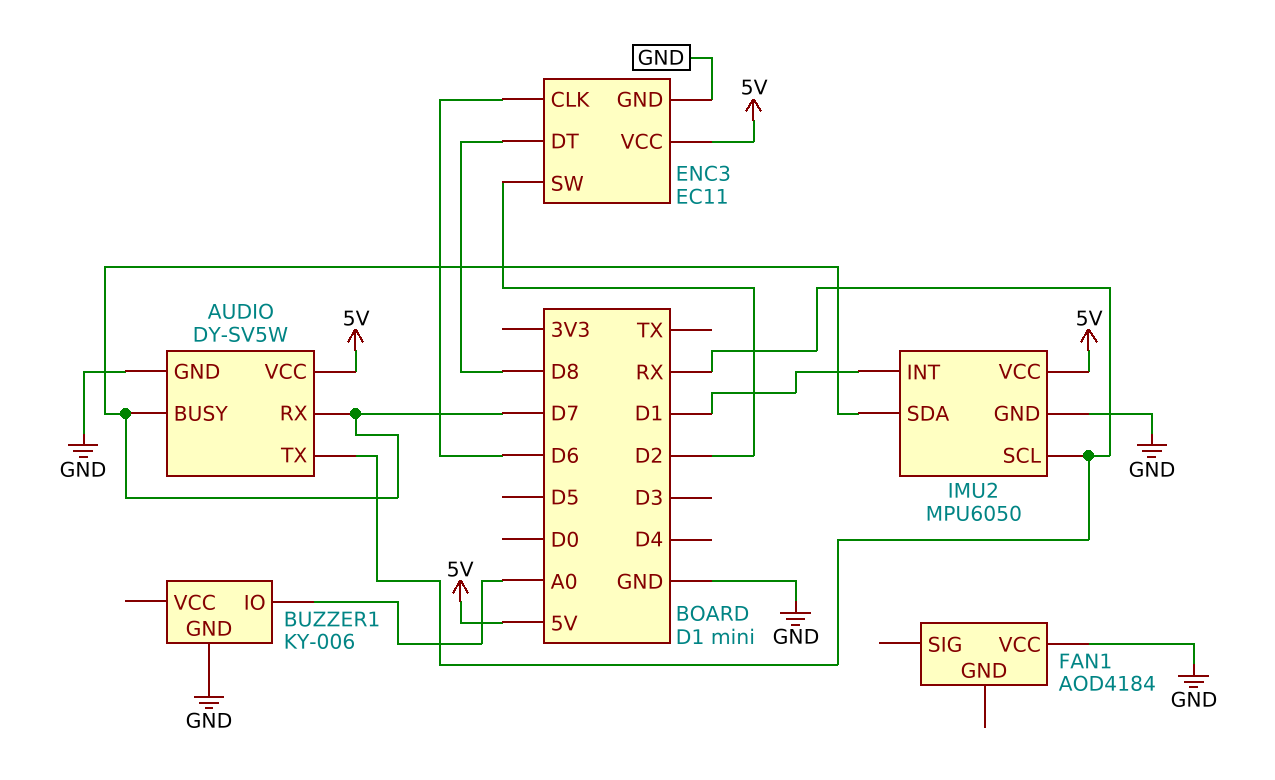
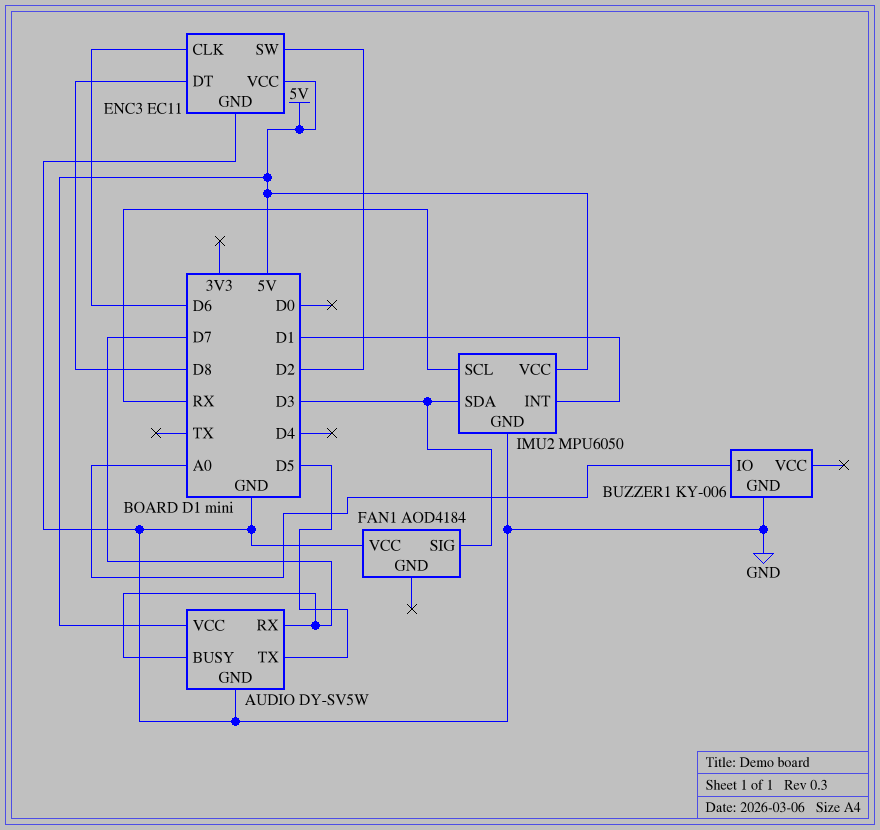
AUDIO pin TX: RX -> D5
FAN1 pin SIG: none -> D3
IMU2 pin SDA: D7 -> D3

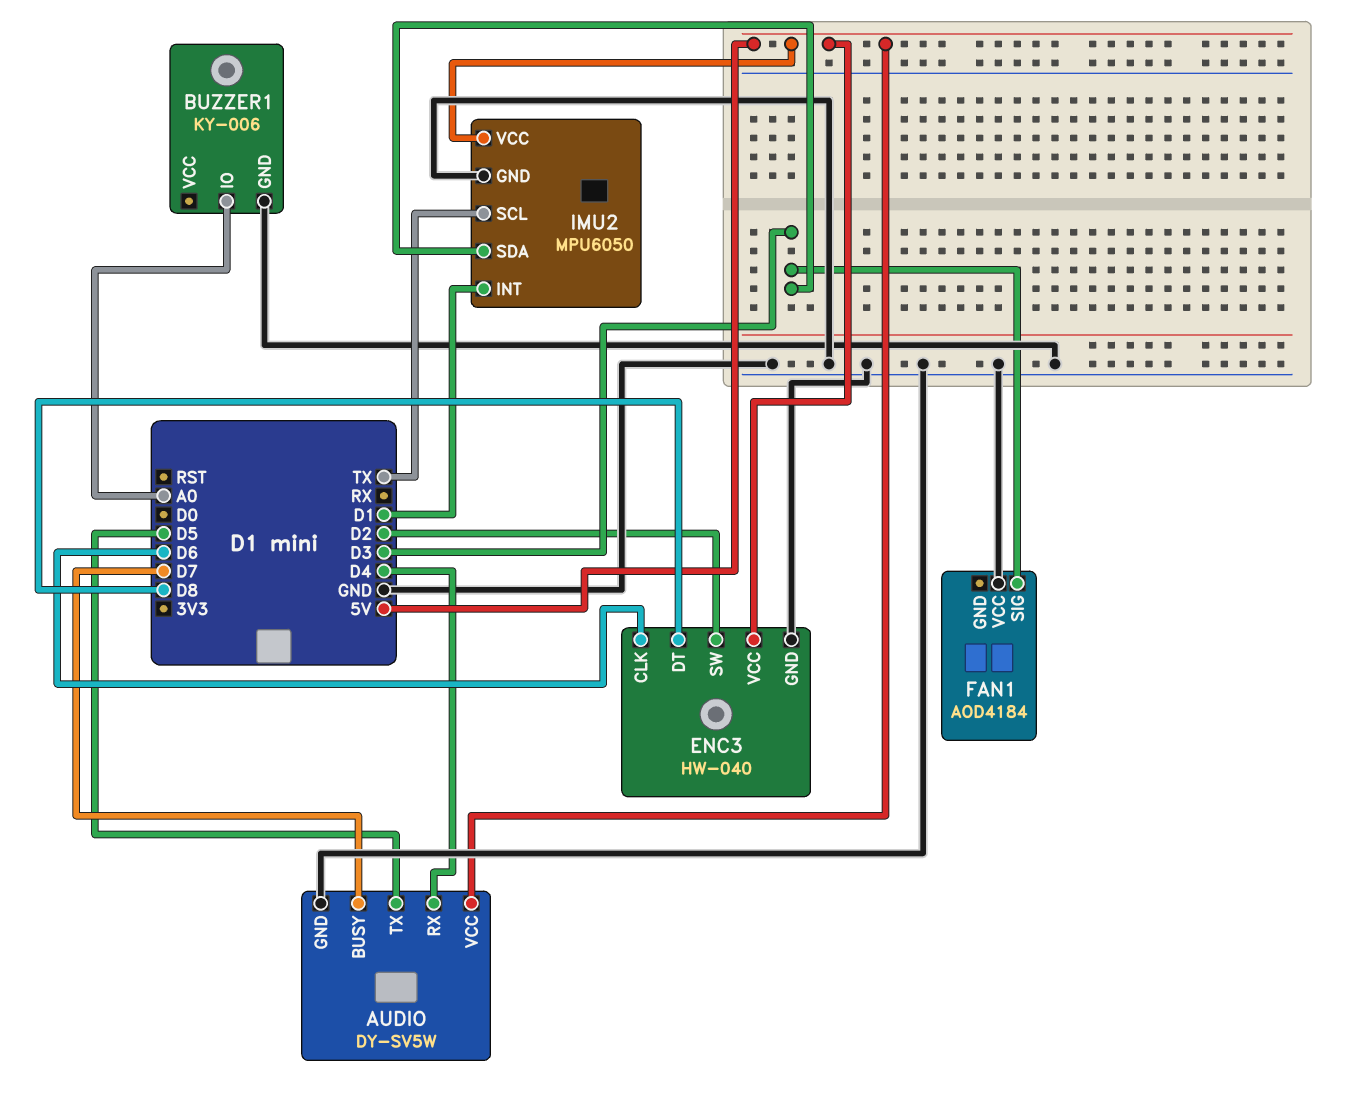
AUDIO pin RX: D7 -> D4
ENC3: EC11 -> HW-040
IMU2 pin SCL: RX -> TX

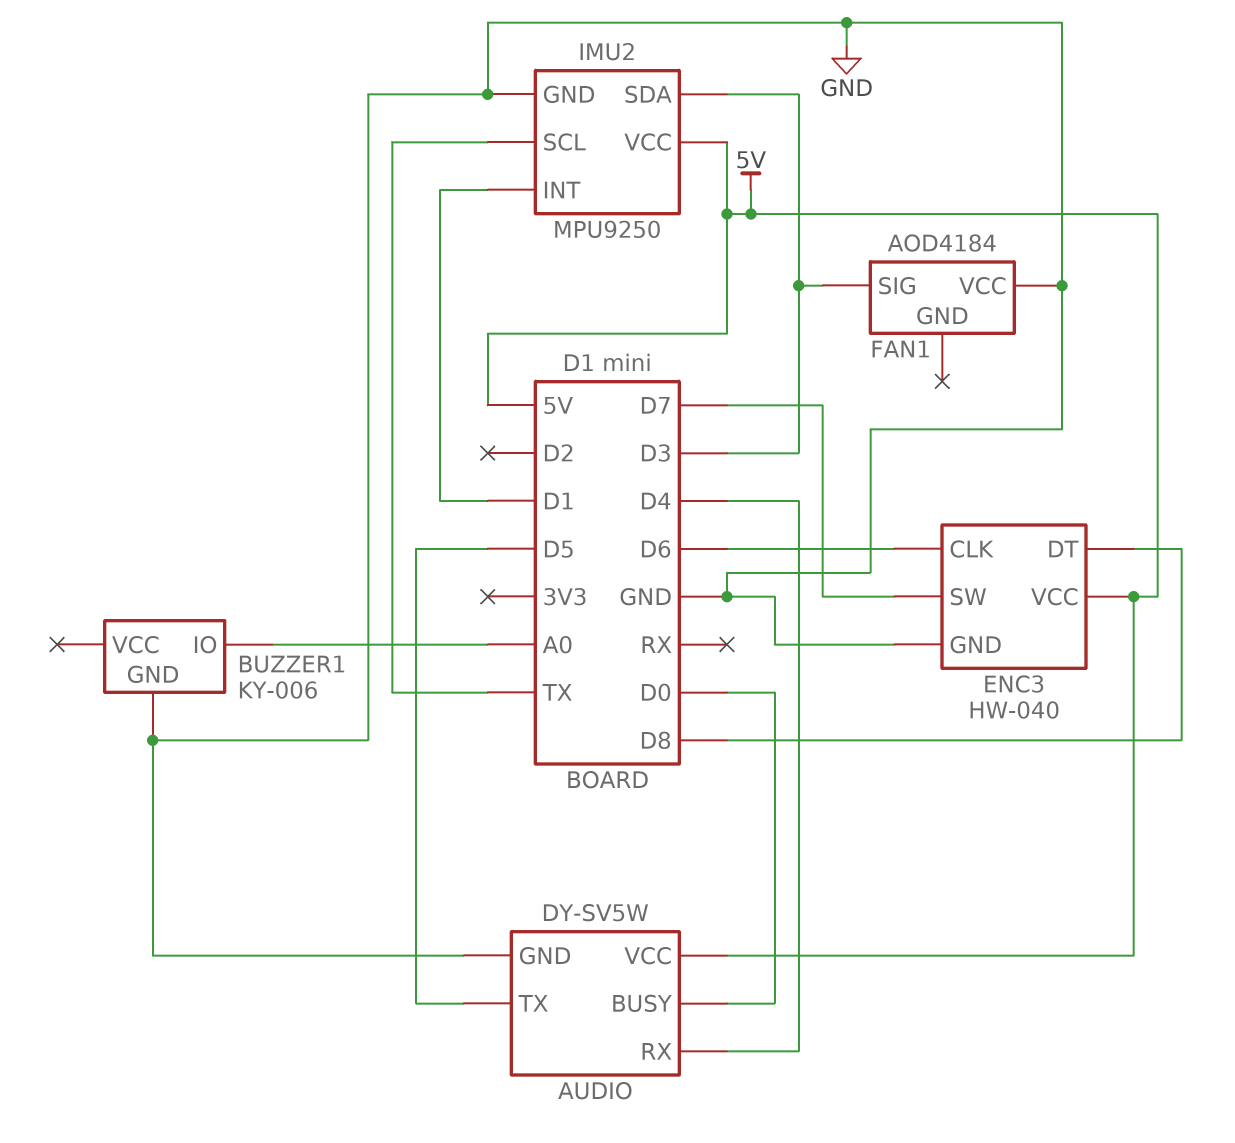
AUDIO pin BUSY: D7 -> D0
ENC3 pin SW: D2 -> D7
IMU2: MPU6050 -> MPU9250

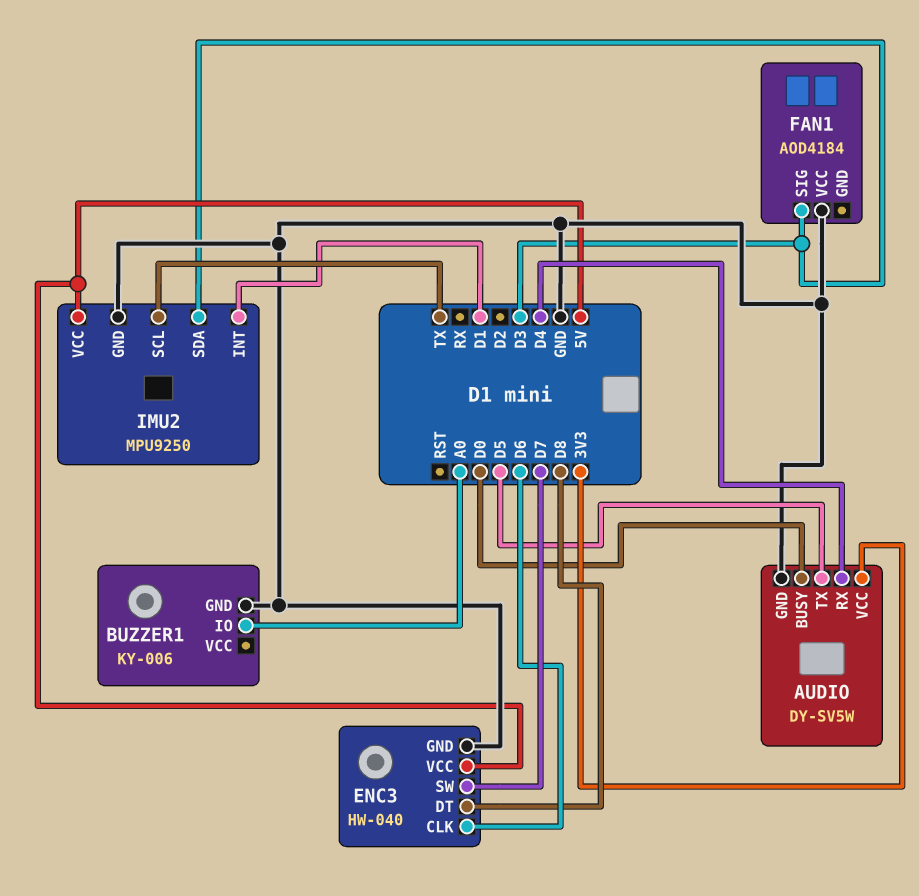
AUDIO pin VCC: 5V -> 3V3

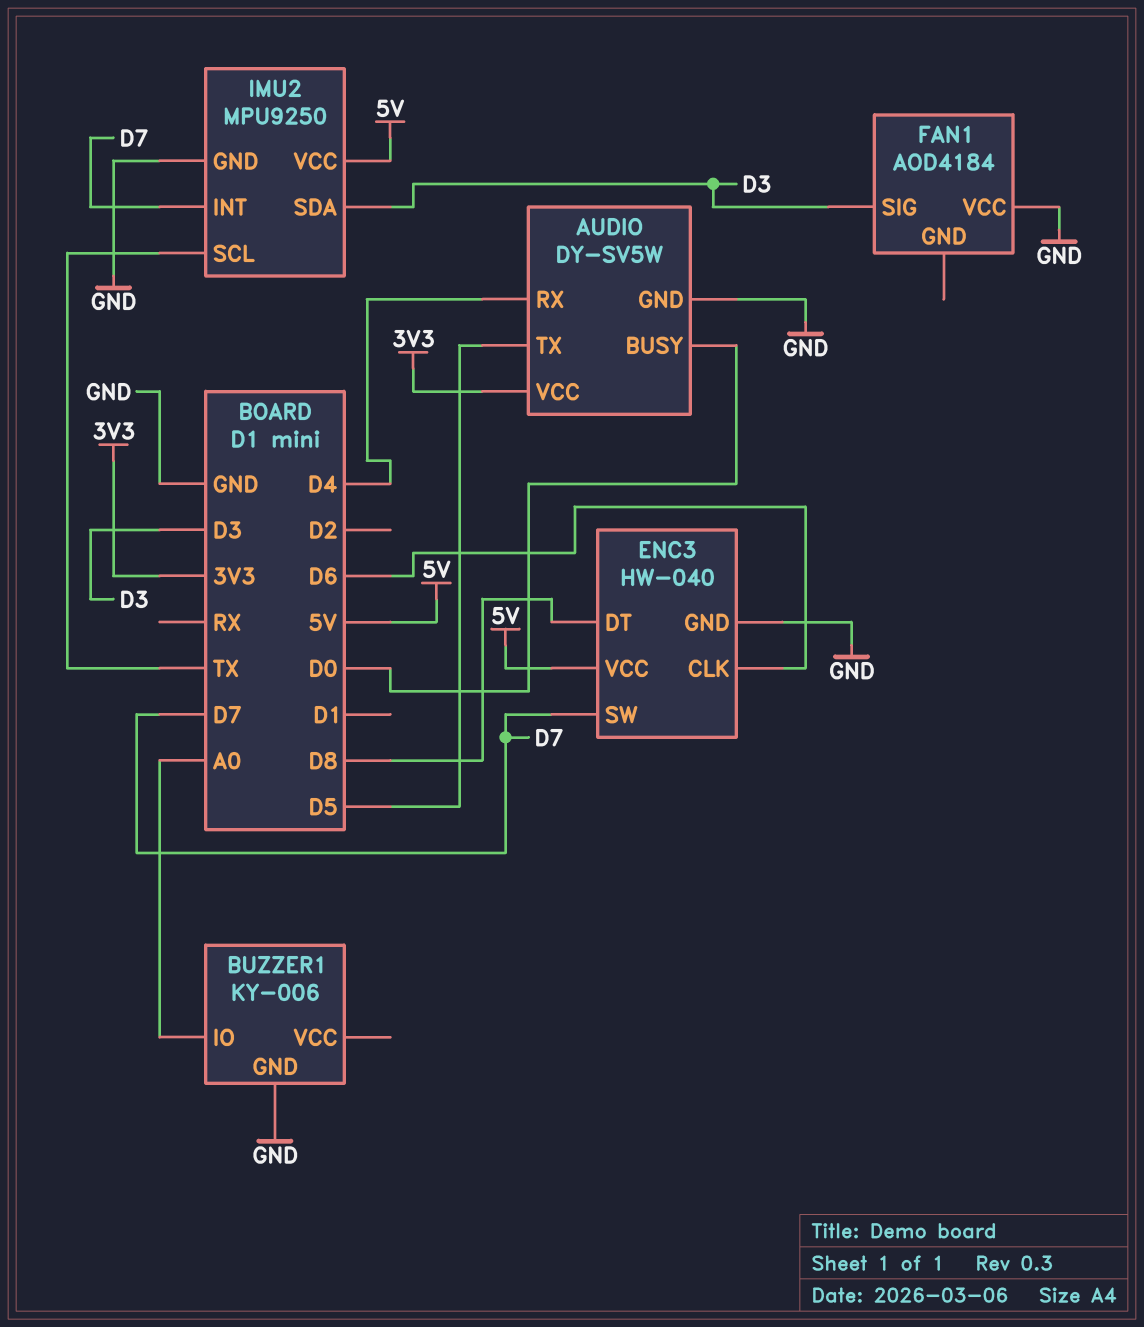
IMU2 pin INT: D1 -> D7

